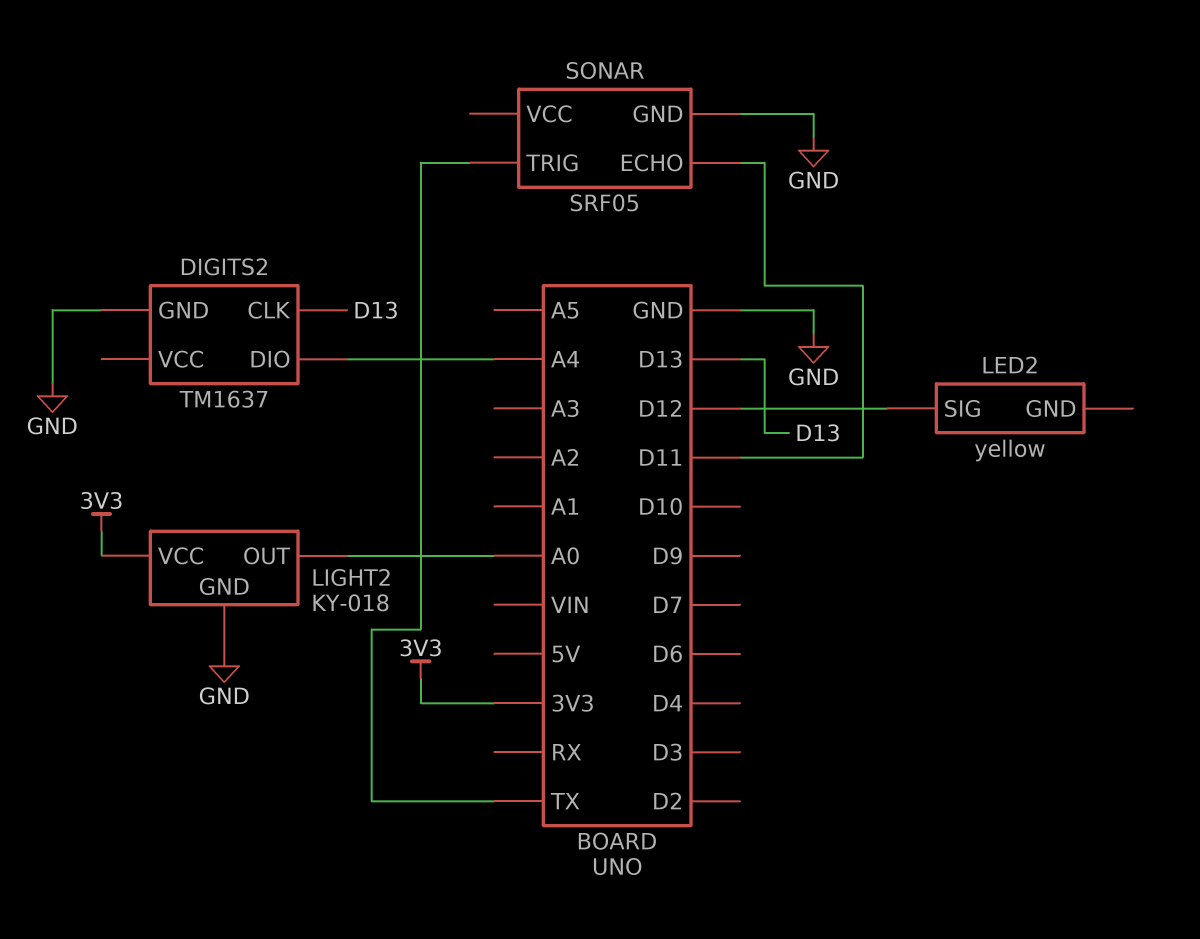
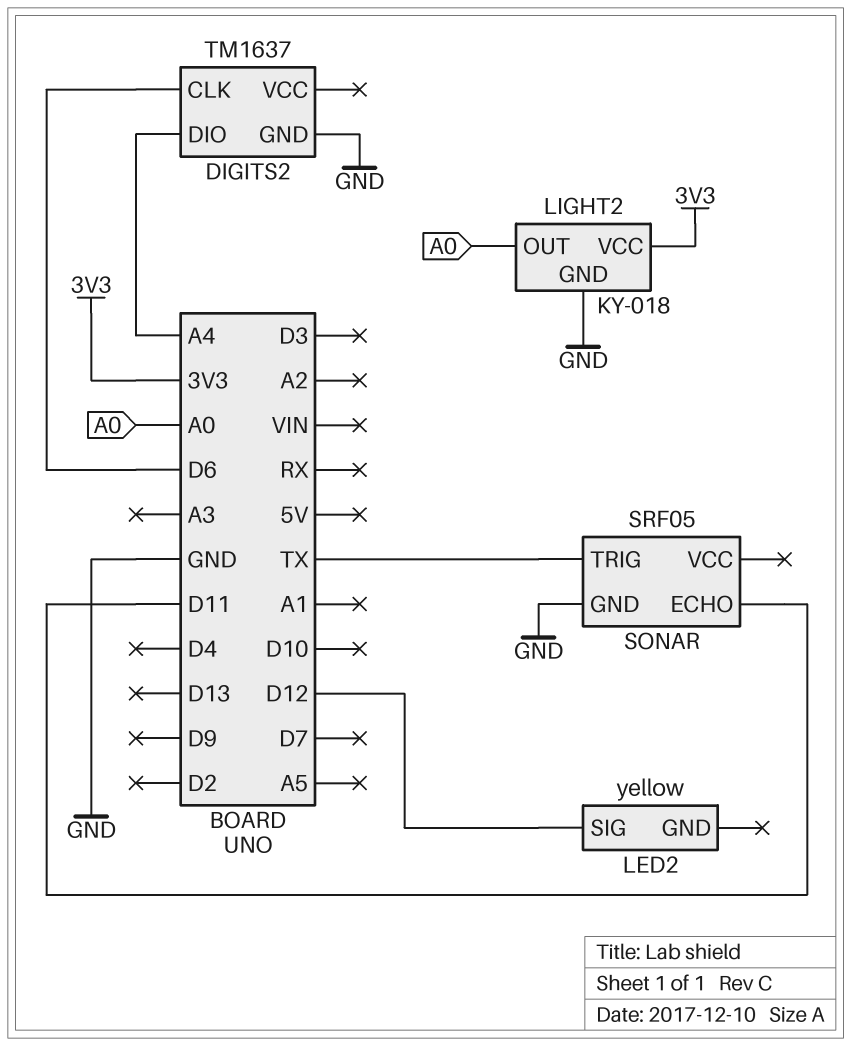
DIGITS2 pin CLK: D13 -> D6

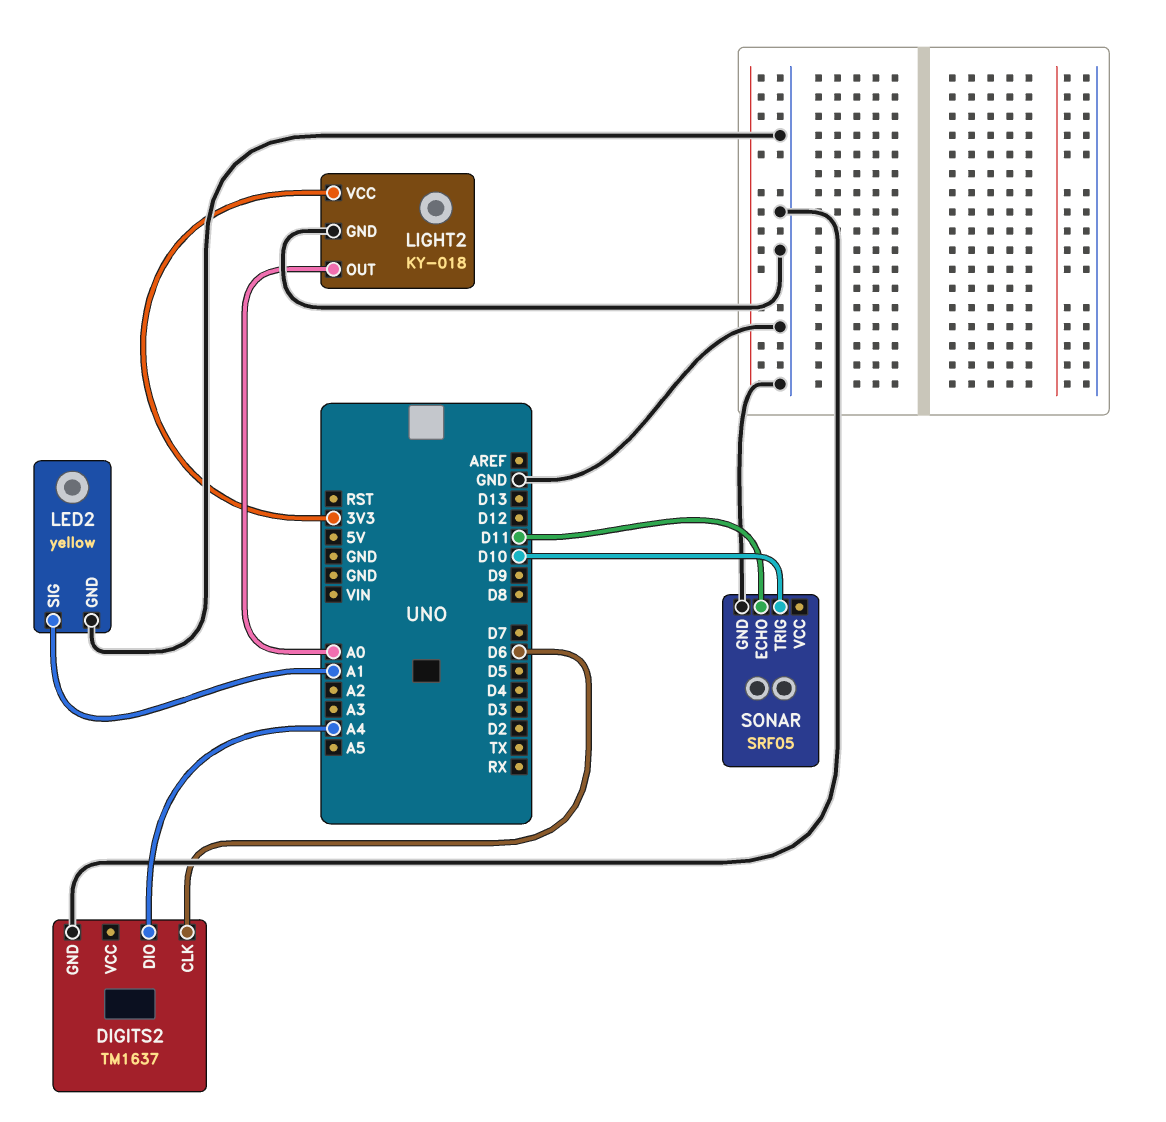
LED2 pin GND: none -> GND
LED2 pin SIG: D12 -> A1
SONAR pin TRIG: TX -> D10

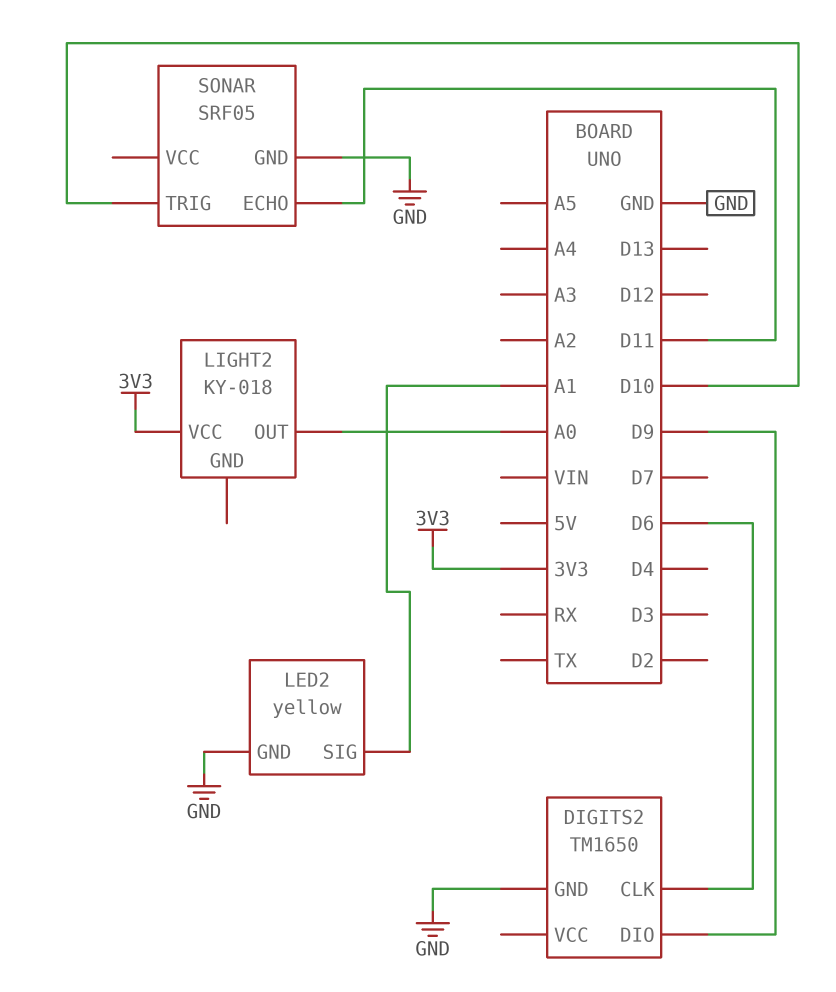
DIGITS2: TM1637 -> TM1650
DIGITS2 pin DIO: A4 -> D9
LIGHT2 pin GND: GND -> none

